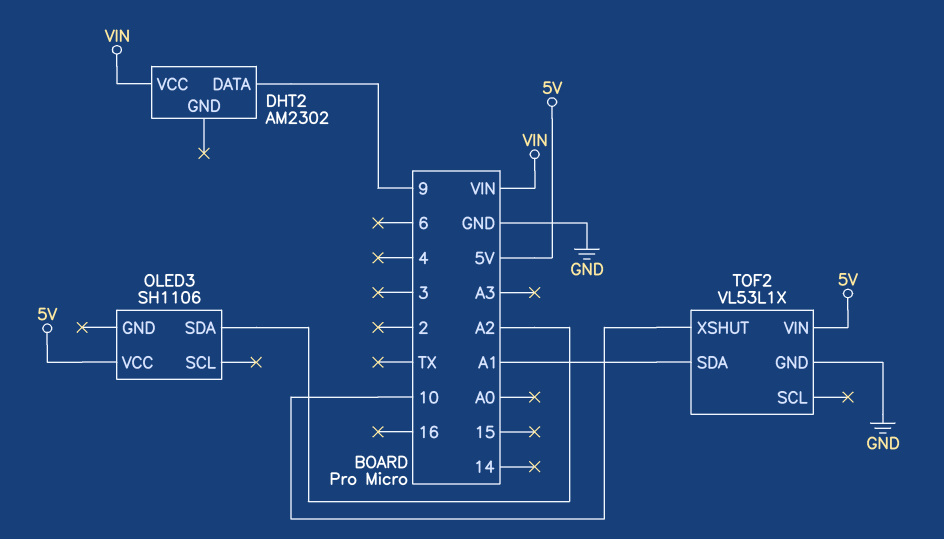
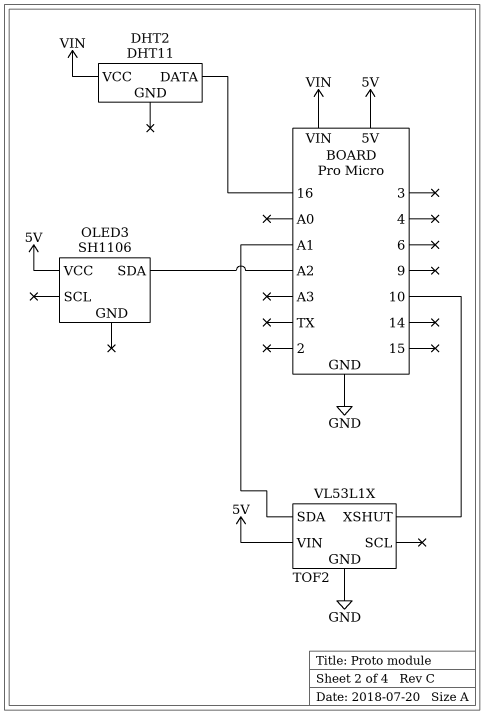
DHT2: AM2302 -> DHT11
DHT2 pin DATA: 9 -> 16

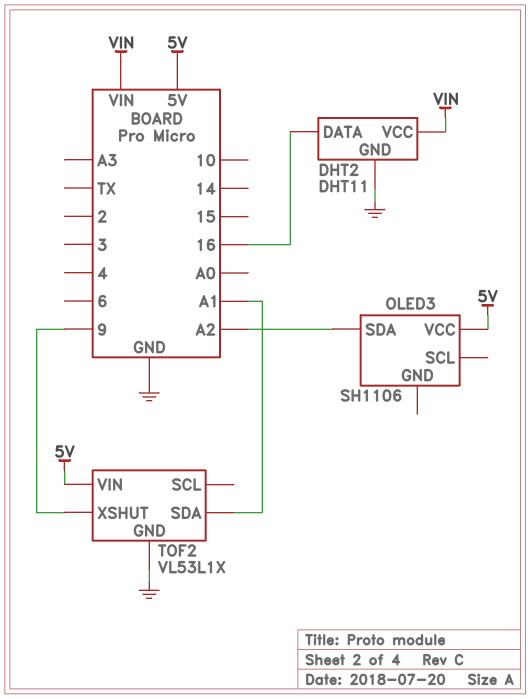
DHT2 pin GND: none -> GND
TOF2 pin XSHUT: 10 -> 9

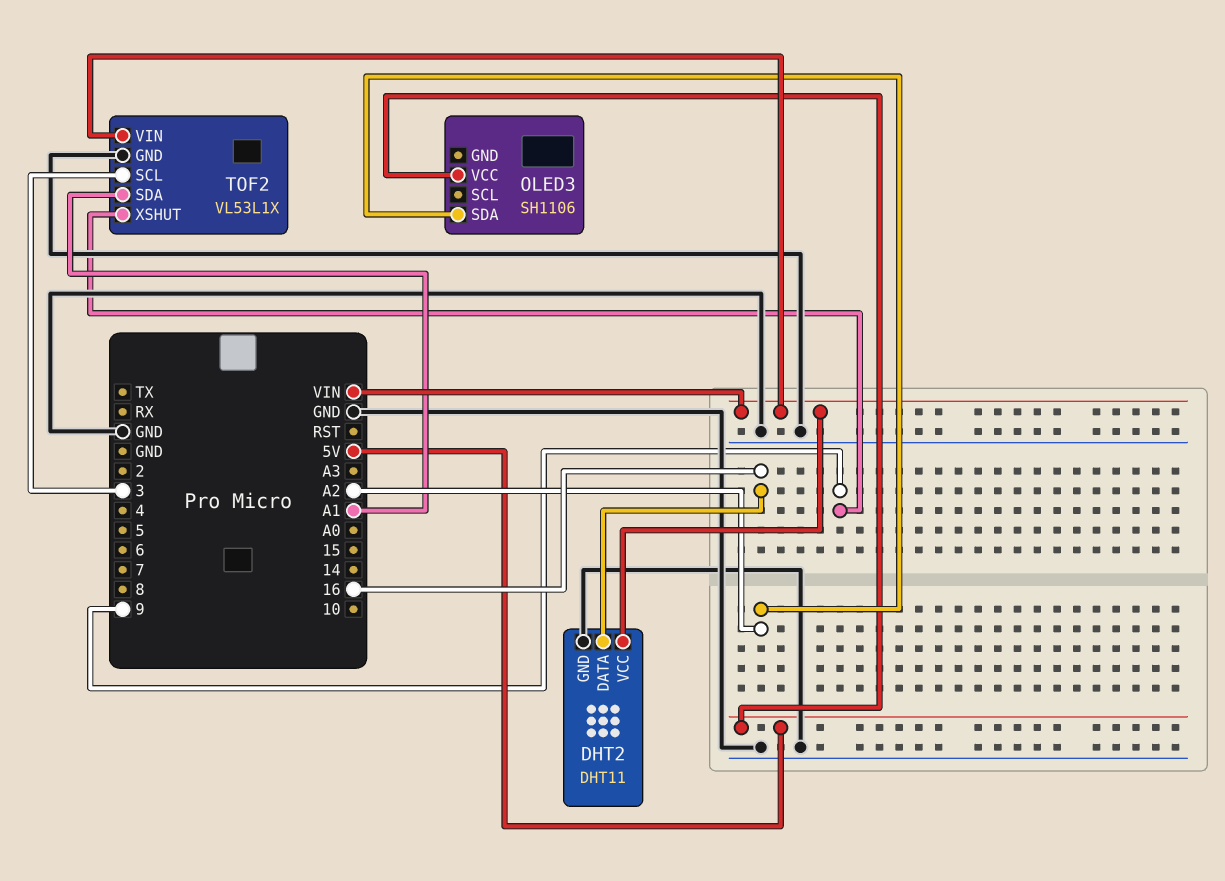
TOF2 pin SCL: none -> 3
TOF2 pin VIN: 5V -> VIN

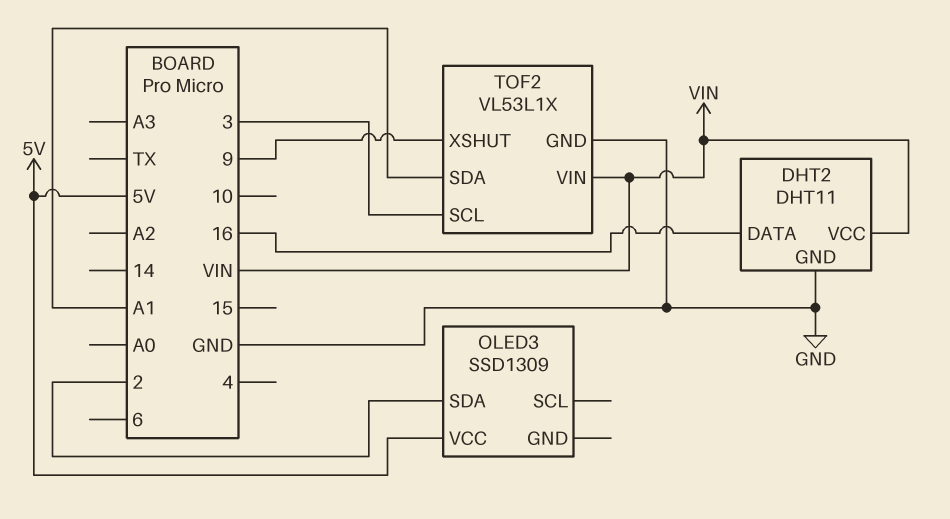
OLED3: SH1106 -> SSD1309
OLED3 pin SDA: A2 -> 2

